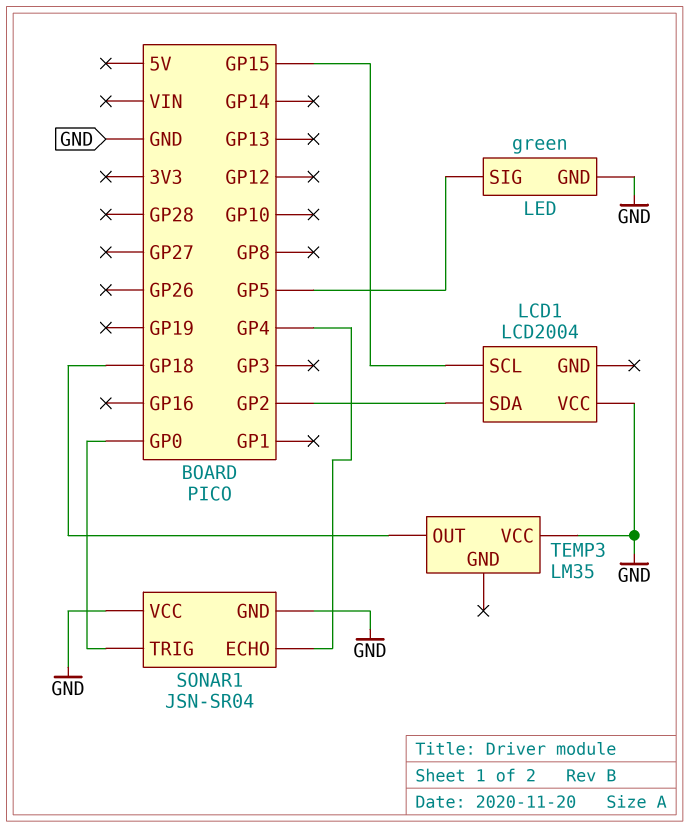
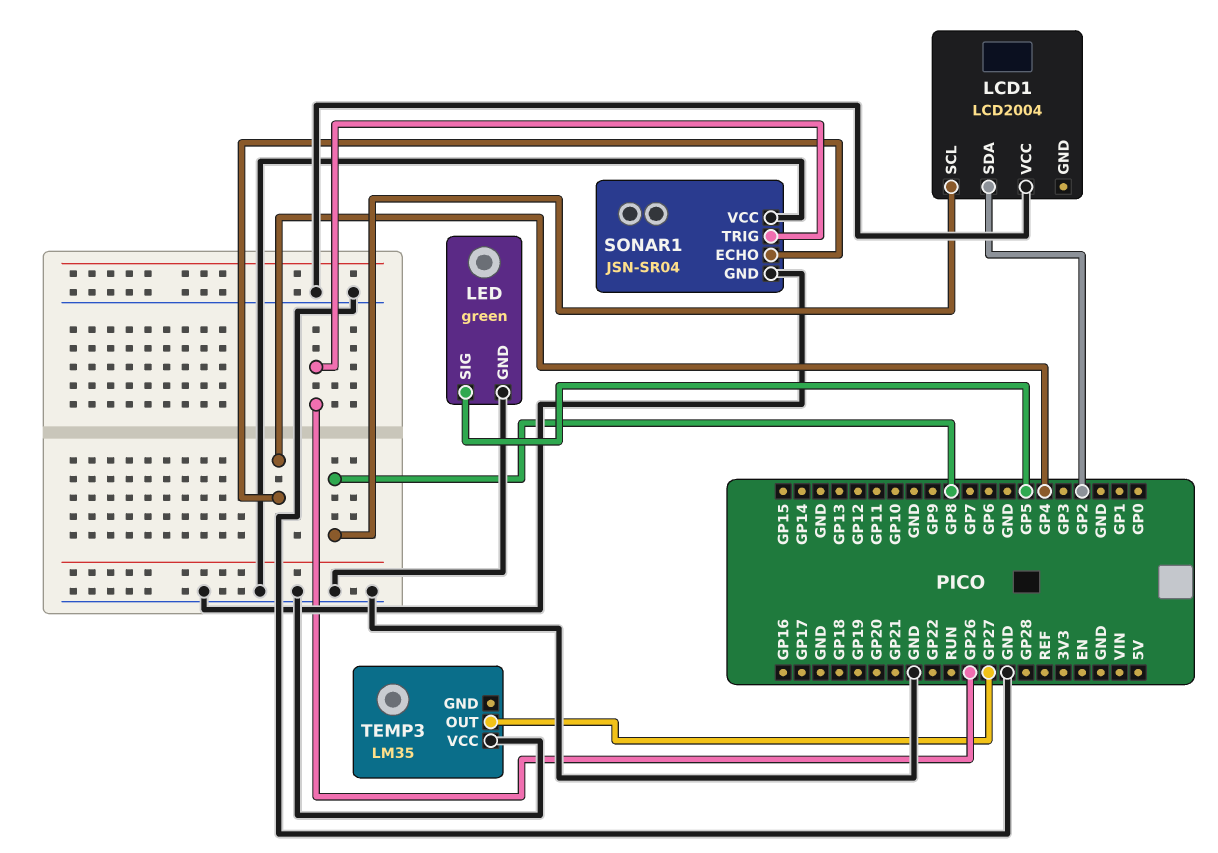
LCD1 pin SCL: GP15 -> GP8
SONAR1 pin TRIG: GP0 -> GP26
TEMP3 pin OUT: GP18 -> GP27

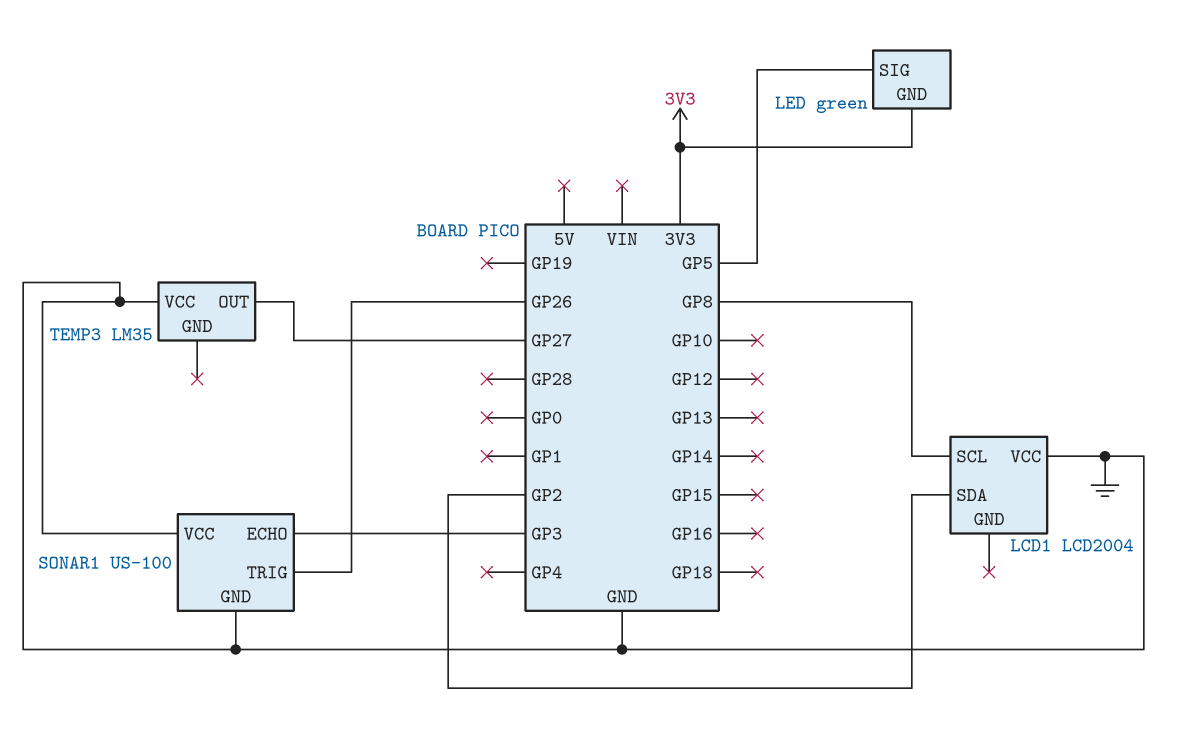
LED pin GND: GND -> 3V3
SONAR1: JSN-SR04 -> US-100
SONAR1 pin ECHO: GP4 -> GP3

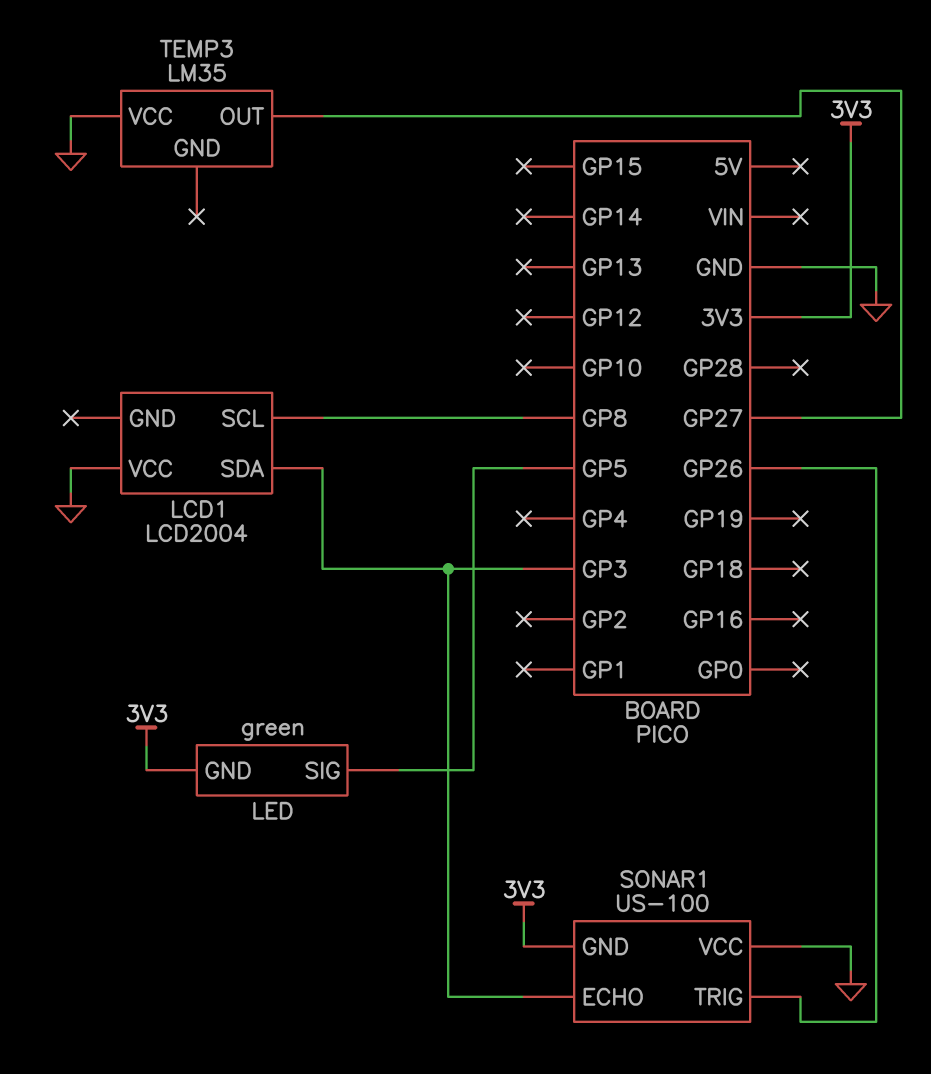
LCD1 pin SDA: GP2 -> GP3
SONAR1 pin GND: GND -> 3V3

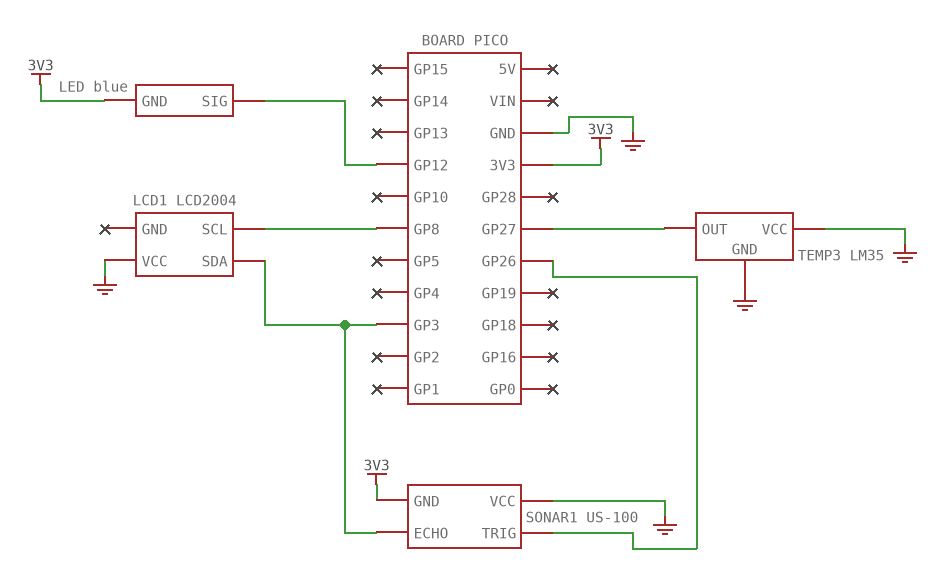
LED: green -> blue
LED pin SIG: GP5 -> GP12
TEMP3 pin GND: none -> GND

